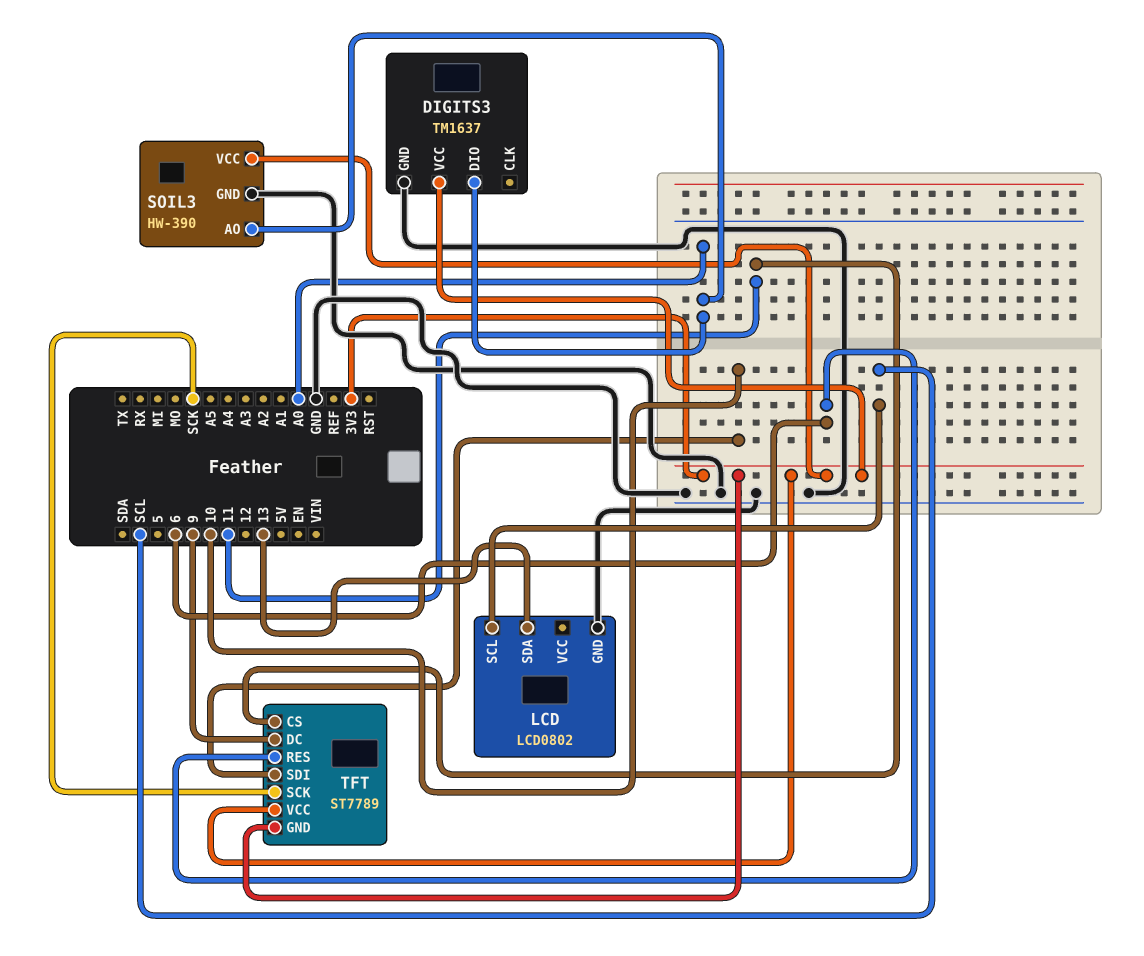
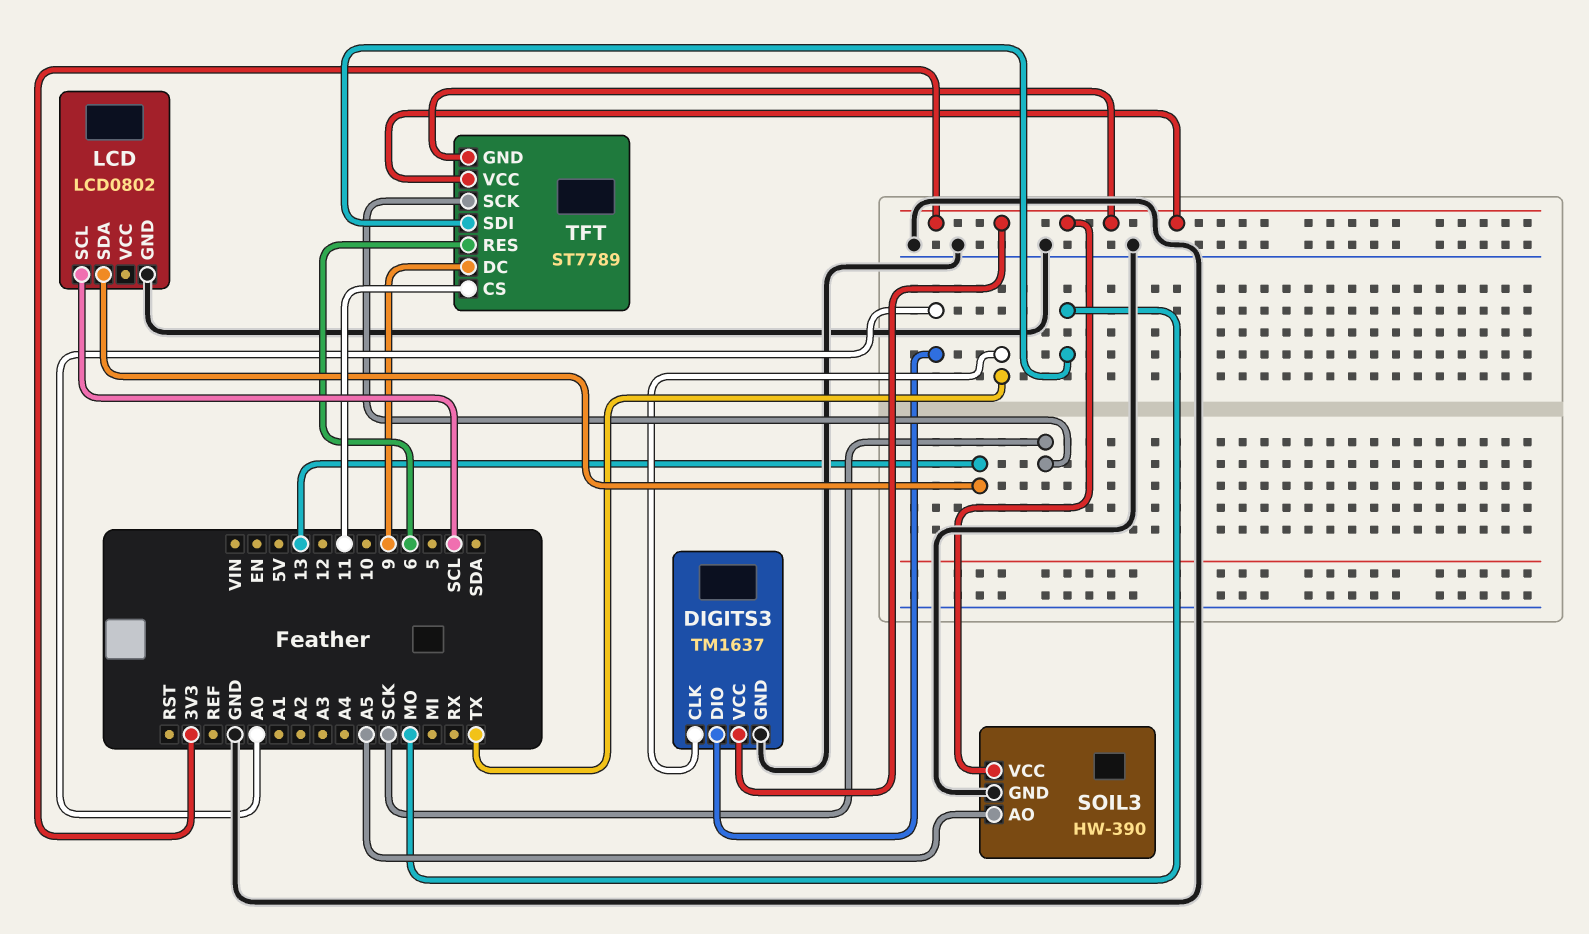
DIGITS3 pin CLK: none -> TX
SOIL3 pin AO: A0 -> A5
TFT pin SDI: 10 -> MO

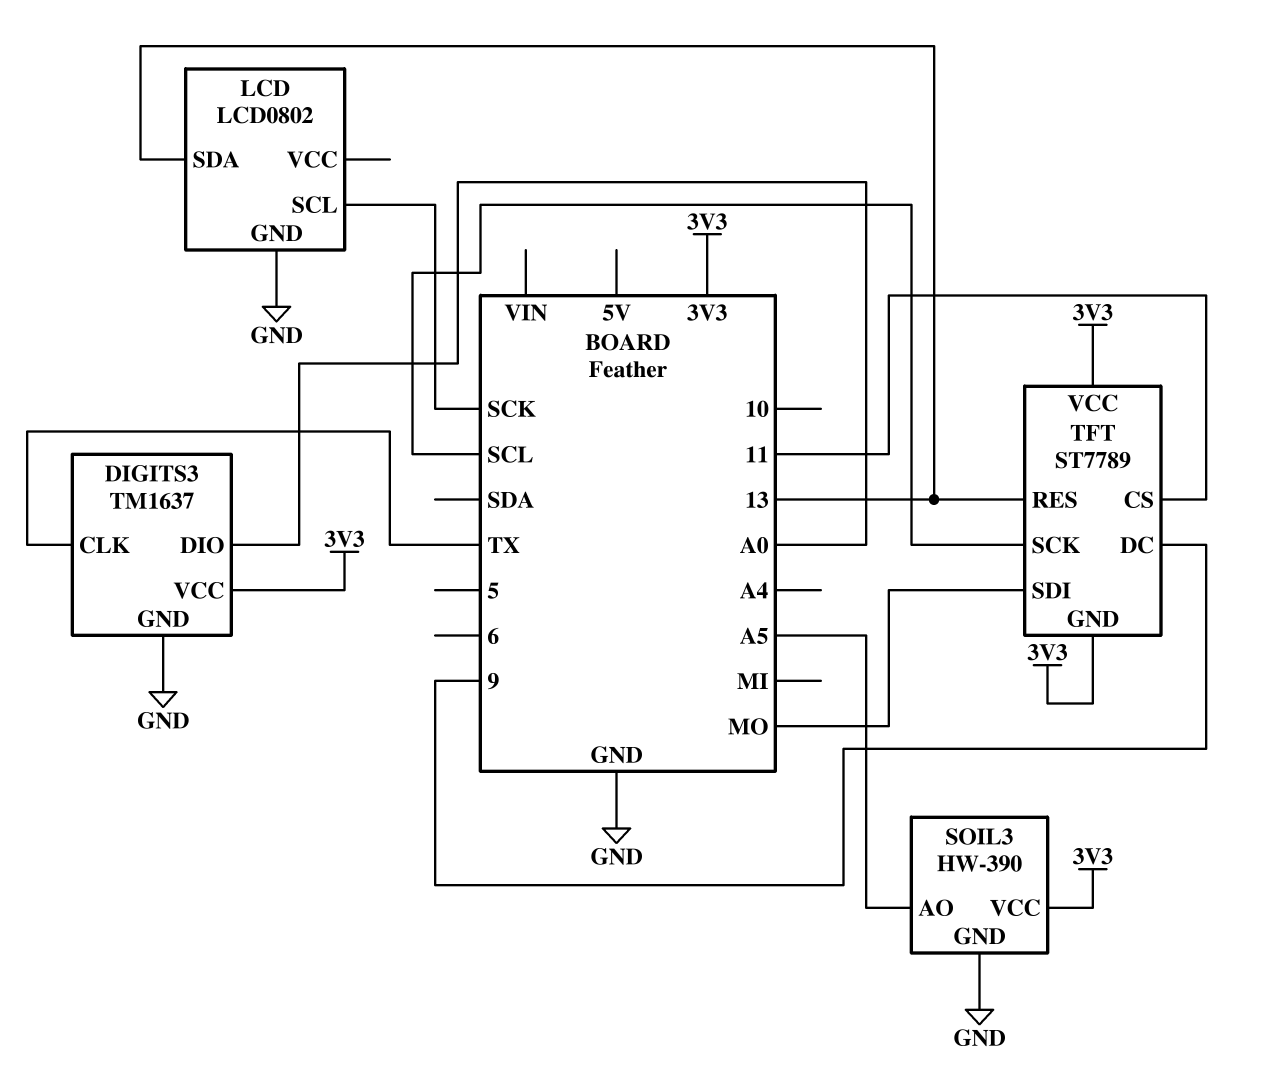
LCD pin SCL: SCL -> SCK
TFT pin RES: 6 -> 13
TFT pin SCK: SCK -> SCL

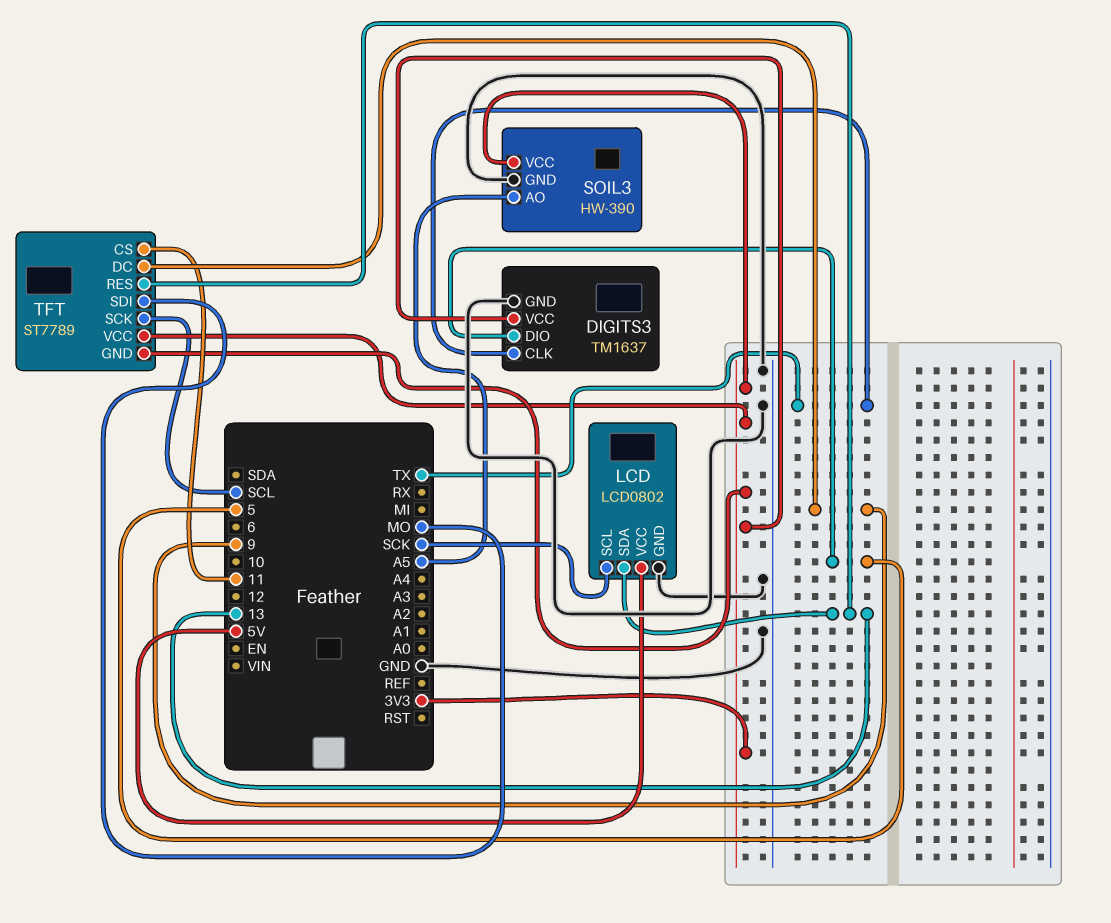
DIGITS3 pin DIO: A0 -> 5
LCD pin VCC: none -> 5V

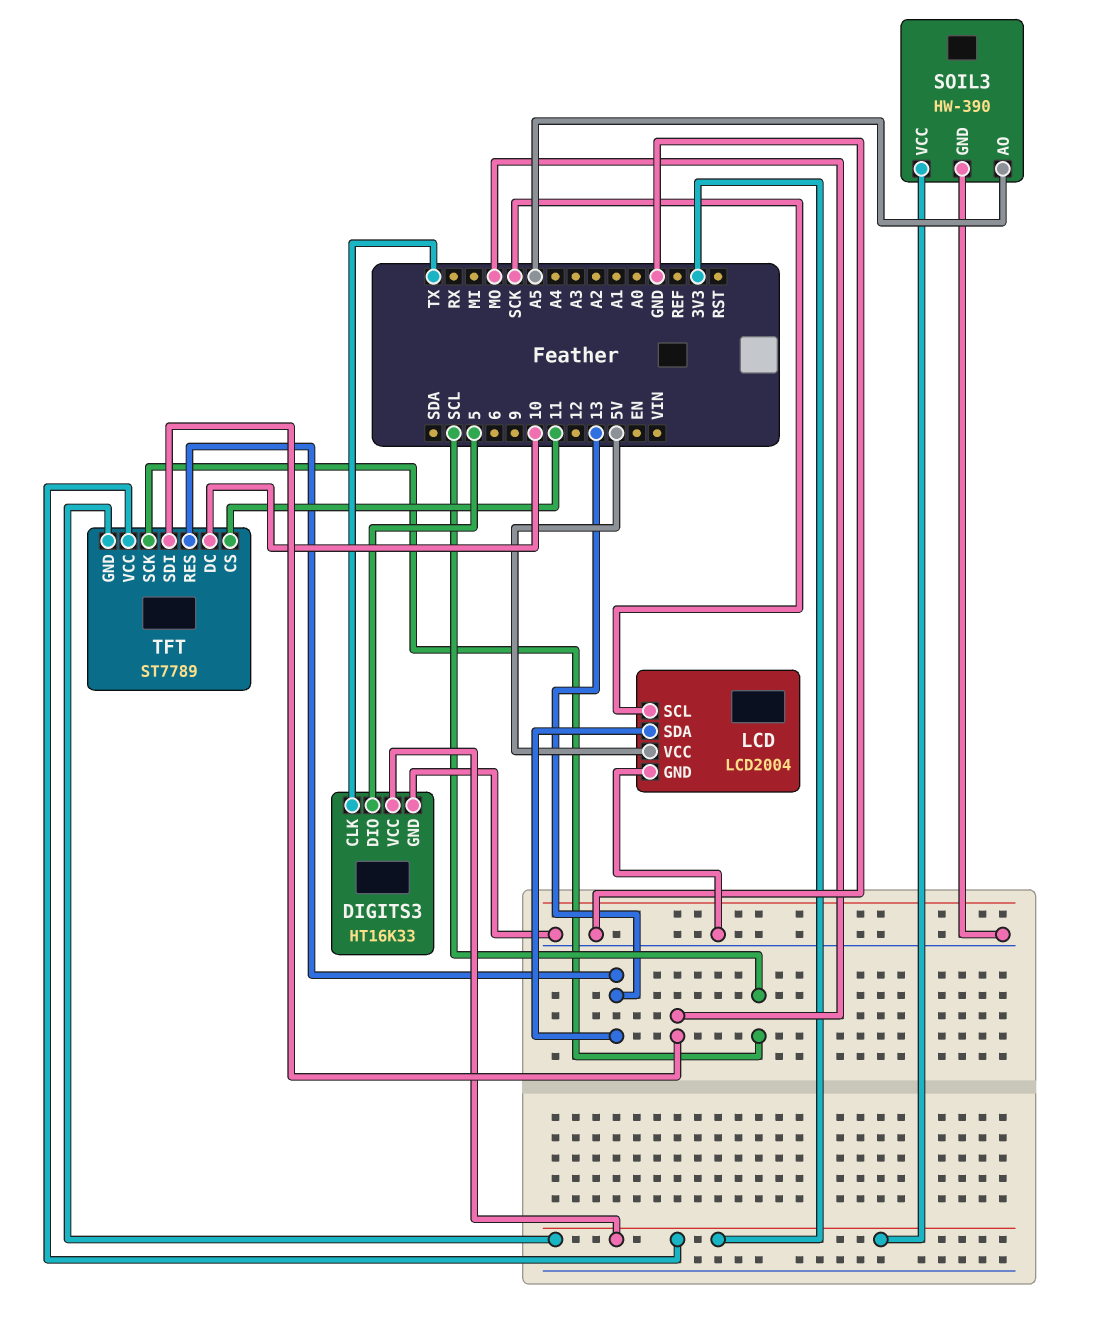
DIGITS3: TM1637 -> HT16K33
LCD: LCD0802 -> LCD2004
TFT pin DC: 9 -> 10

